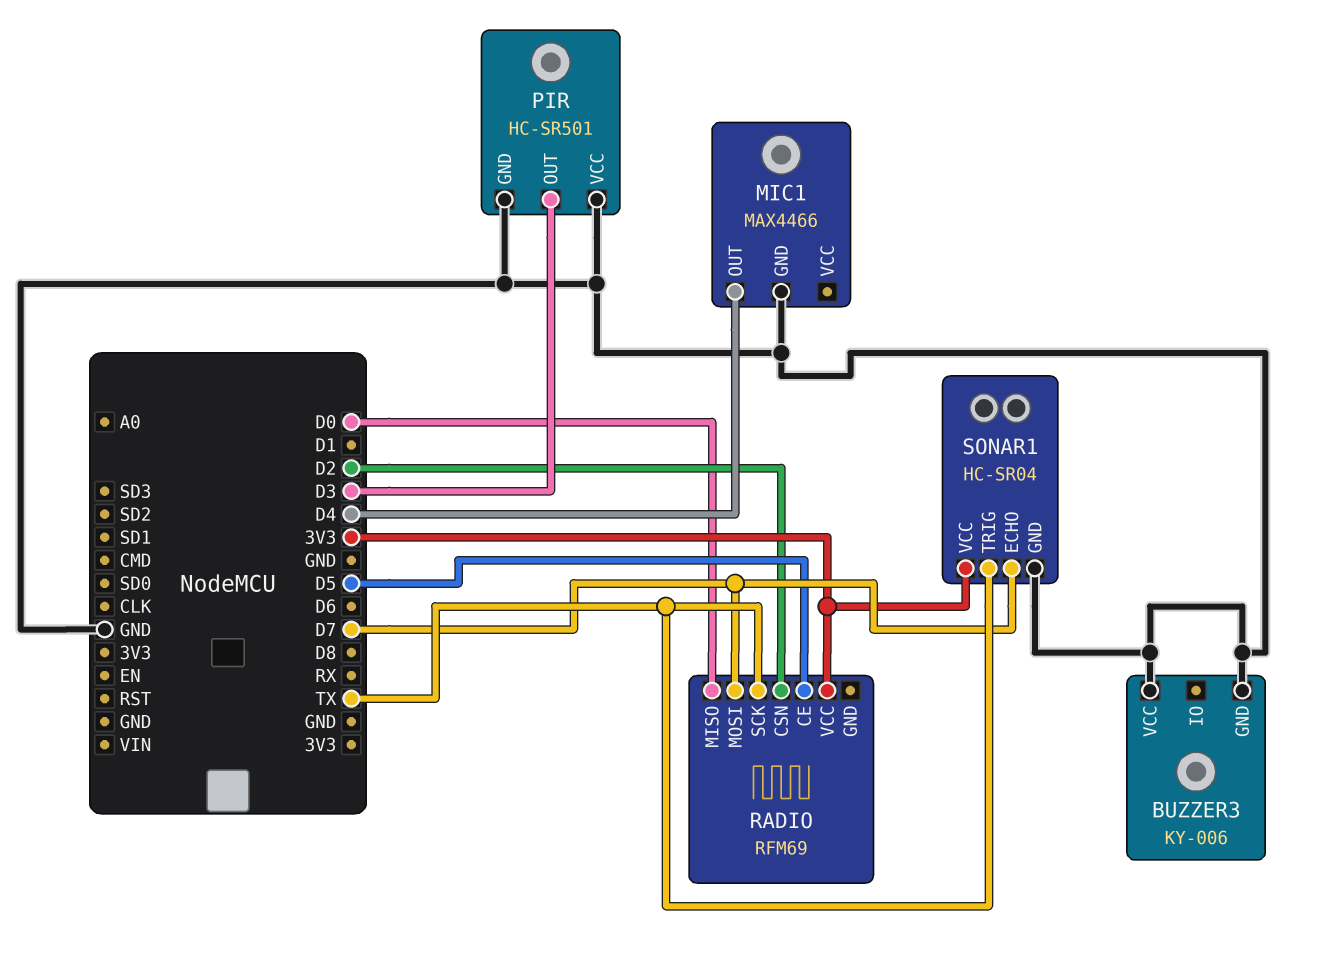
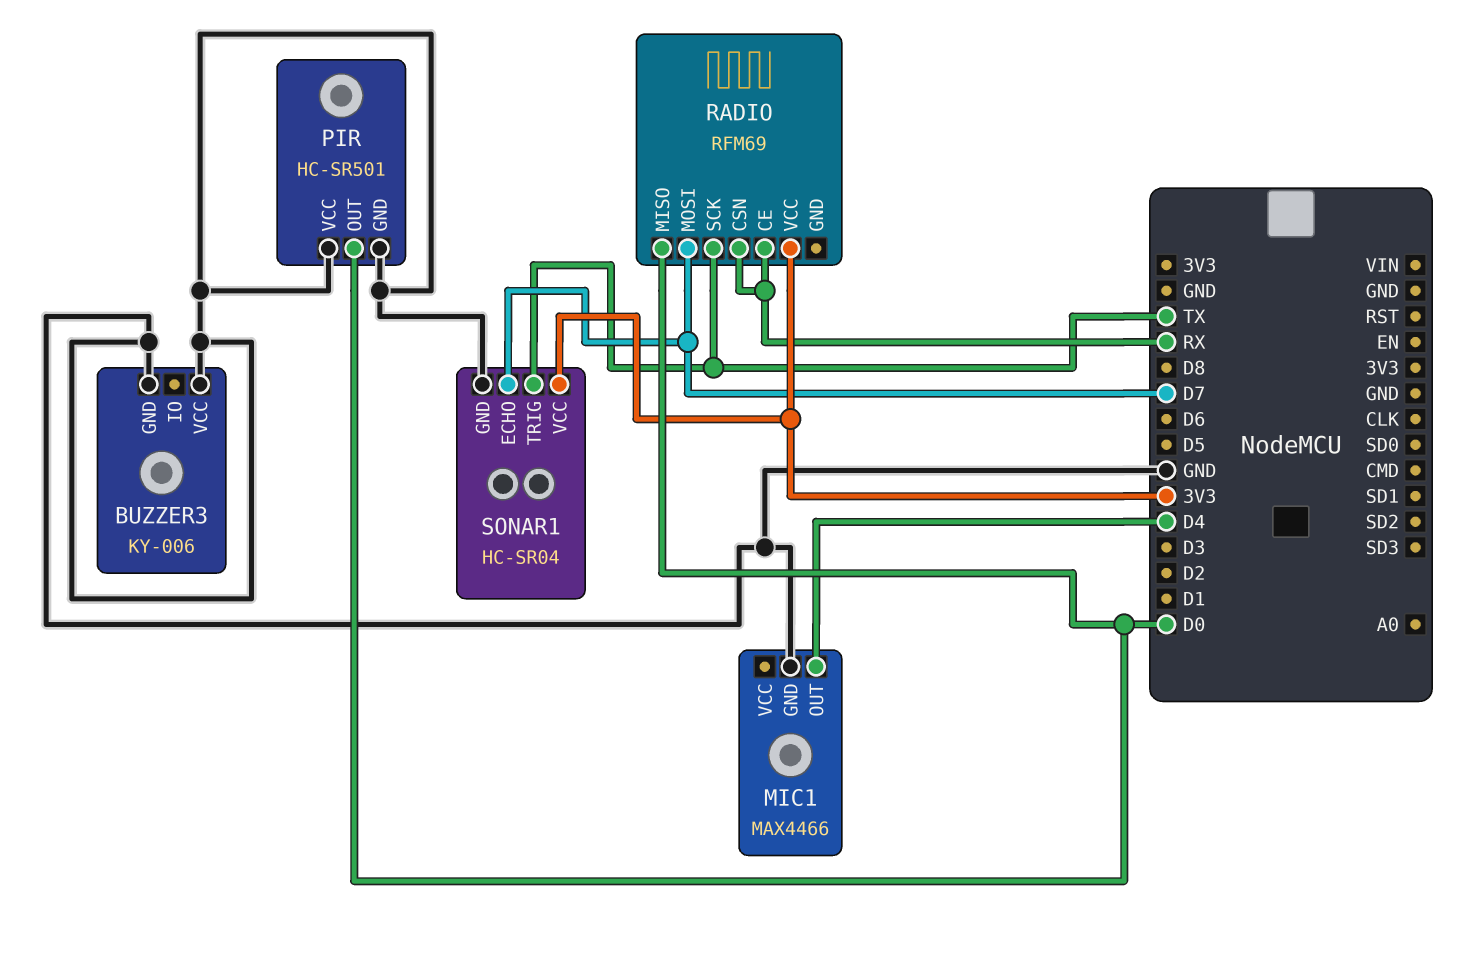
PIR pin OUT: D3 -> D0
RADIO pin CE: D5 -> RX
RADIO pin CSN: D2 -> RX

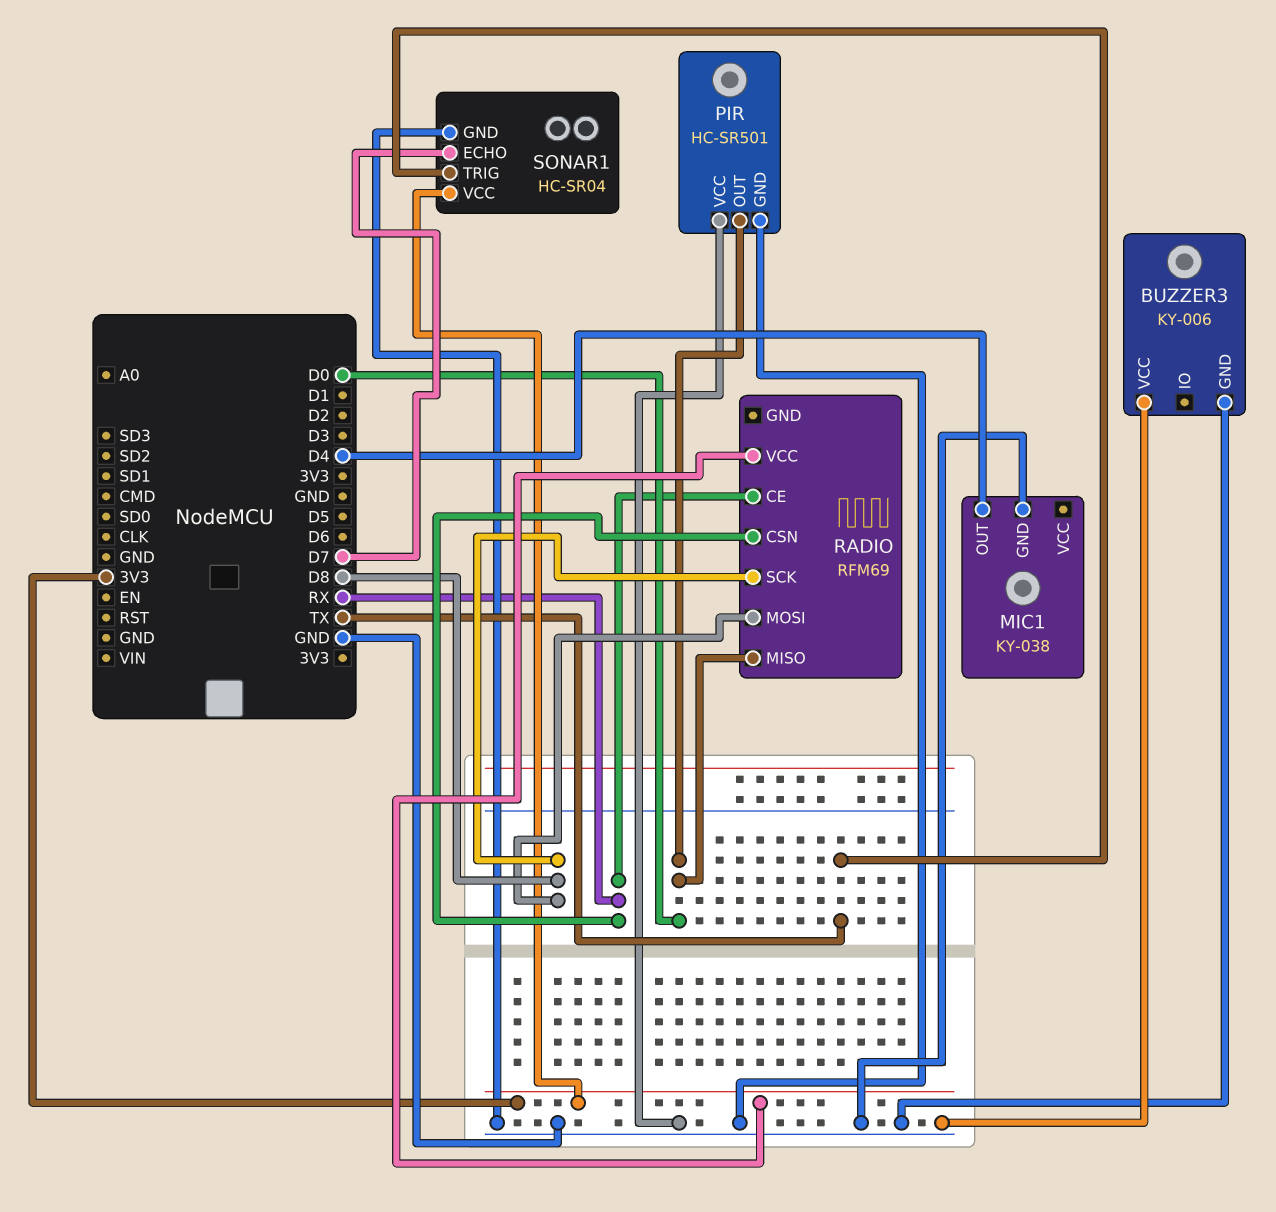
MIC1: MAX4466 -> KY-038
RADIO pin MOSI: D7 -> D8
RADIO pin SCK: TX -> D8

